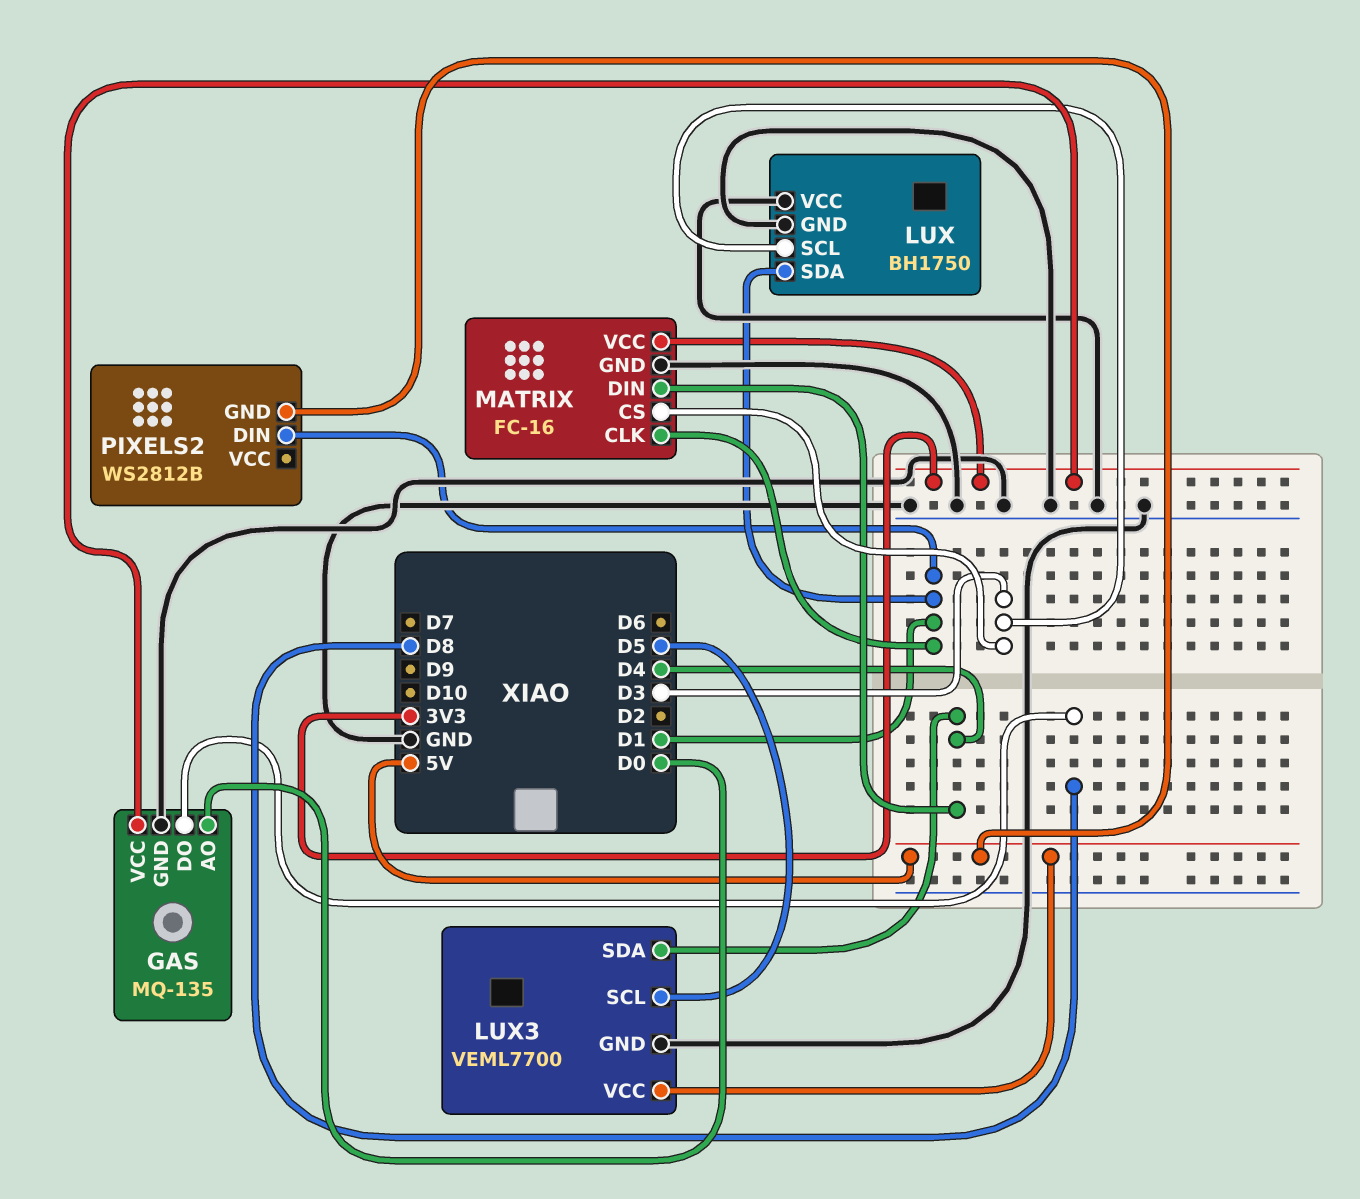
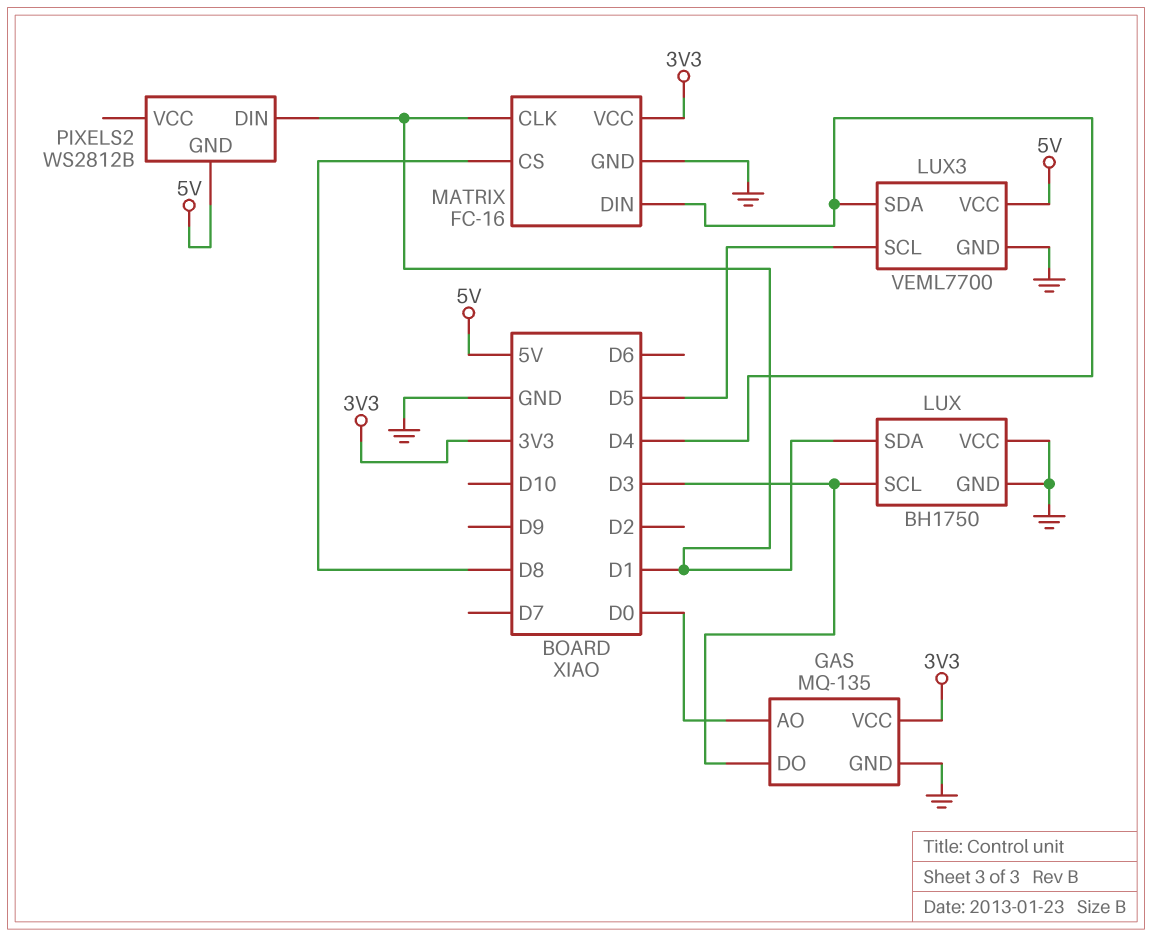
GAS pin DO: D8 -> D3
MATRIX pin CS: D3 -> D8

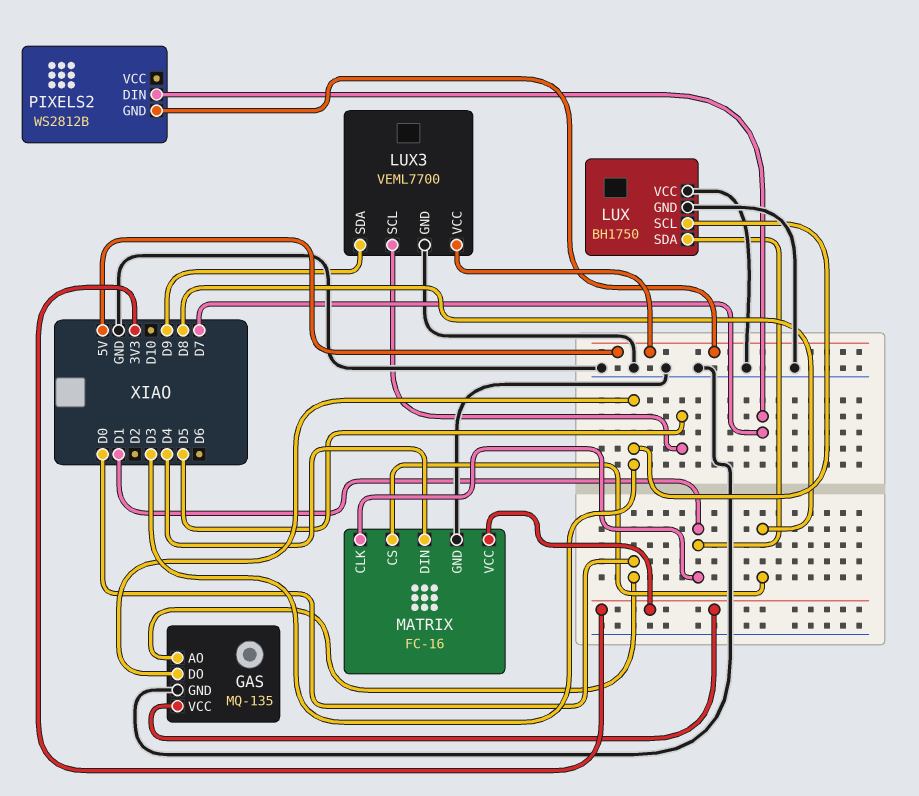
LUX3 pin SDA: D4 -> D9
PIXELS2 pin DIN: D1 -> D7

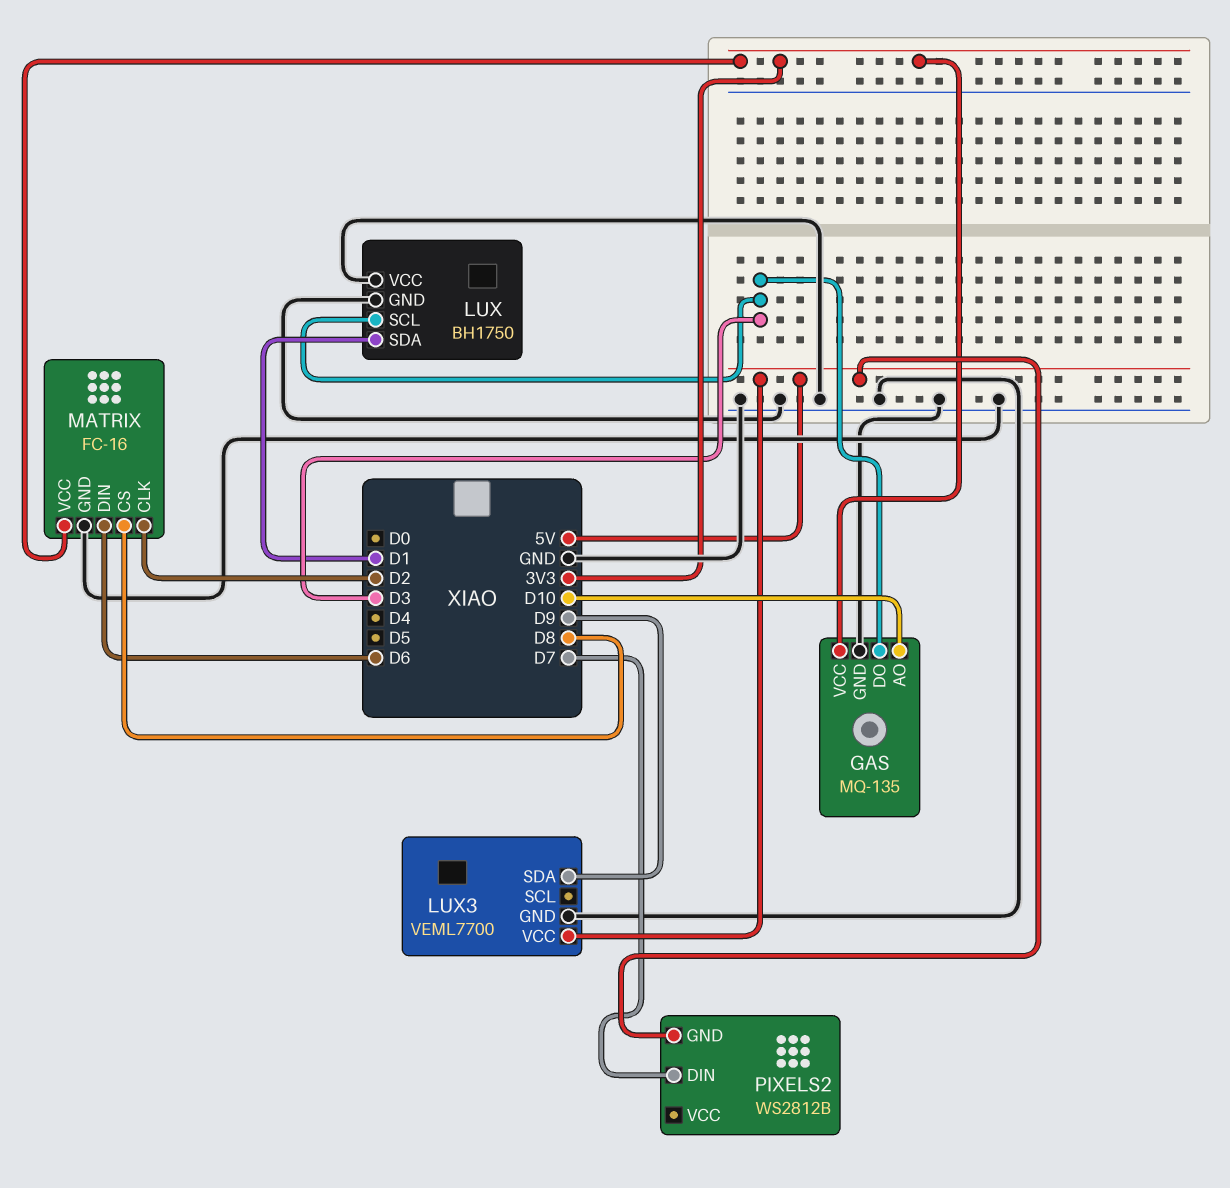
GAS pin AO: D0 -> D10
LUX3 pin SCL: D5 -> none
MATRIX pin CLK: D1 -> D2
MATRIX pin DIN: D4 -> D6

